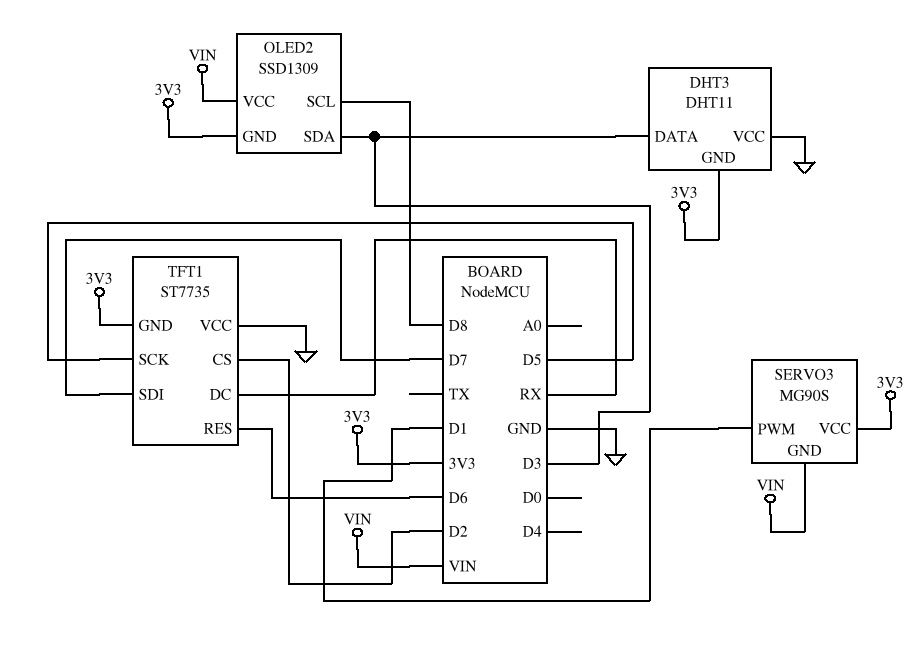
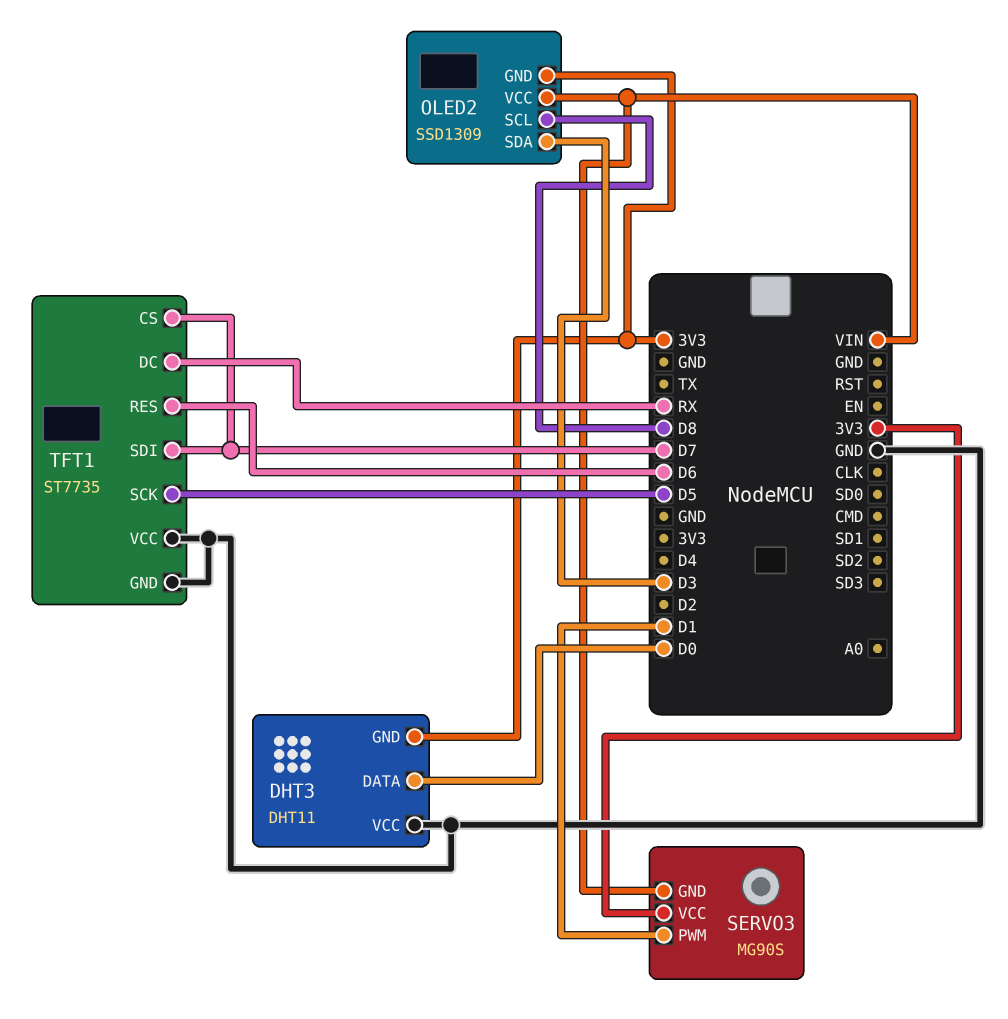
DHT3 pin DATA: D3 -> D0
TFT1 pin CS: D2 -> D7
TFT1 pin GND: 3V3 -> GND

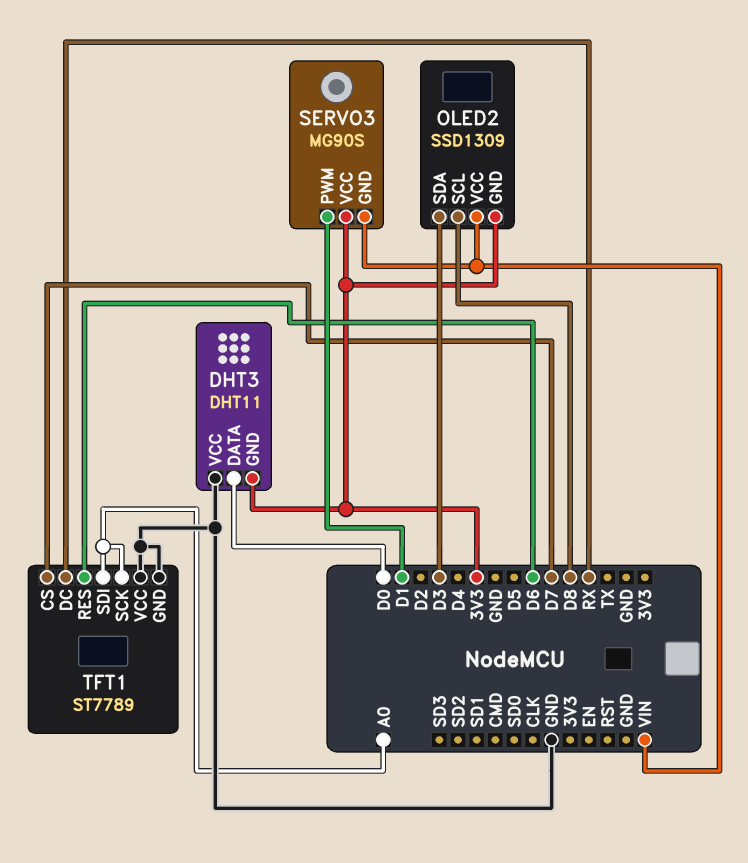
TFT1: ST7735 -> ST7789
TFT1 pin SCK: D5 -> A0
TFT1 pin SDI: D7 -> A0

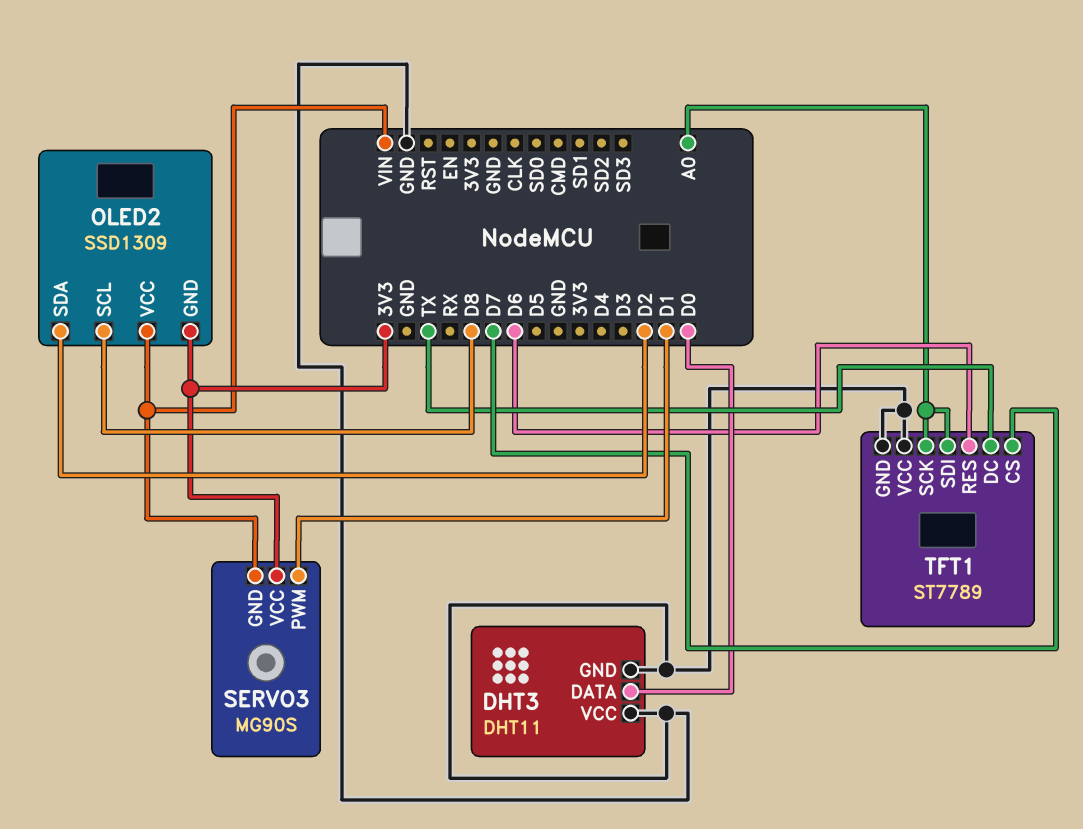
DHT3 pin GND: 3V3 -> GND
OLED2 pin SDA: D3 -> D2
TFT1 pin DC: RX -> TX

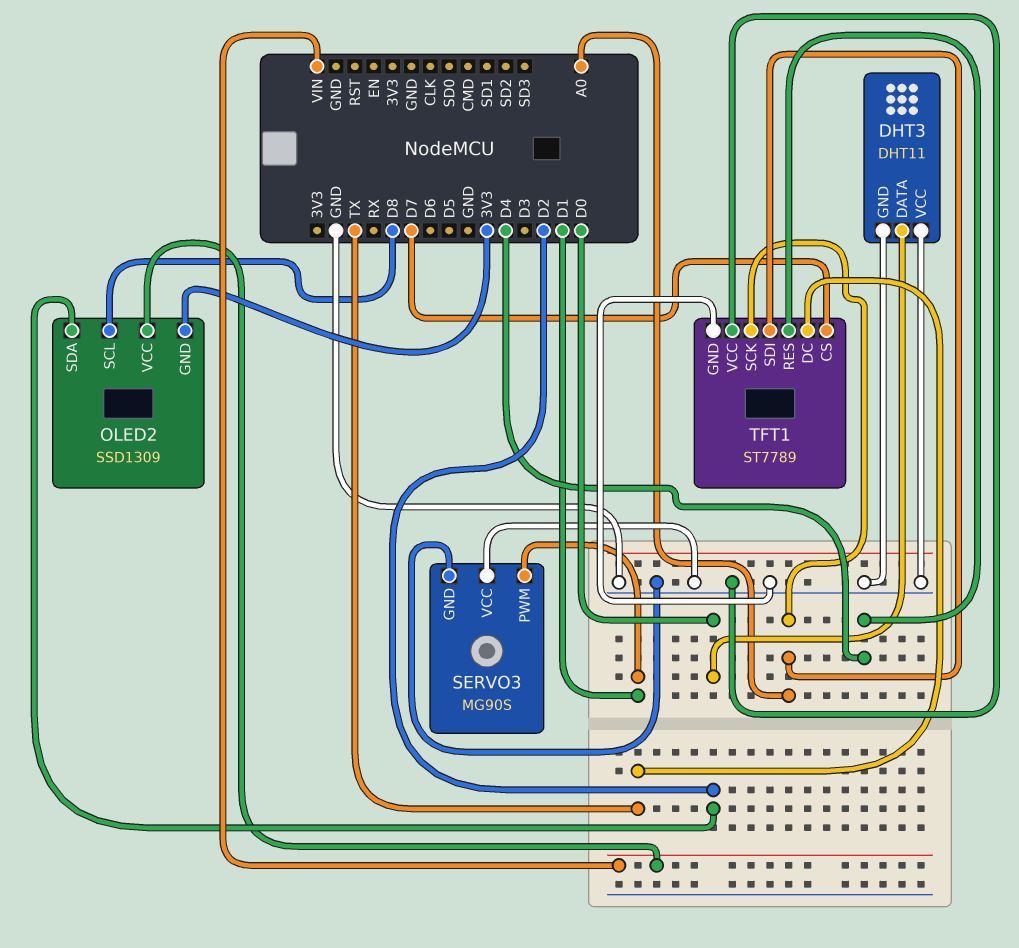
SERVO3 pin GND: VIN -> GND
SERVO3 pin VCC: 3V3 -> GND
TFT1 pin RES: D6 -> D4

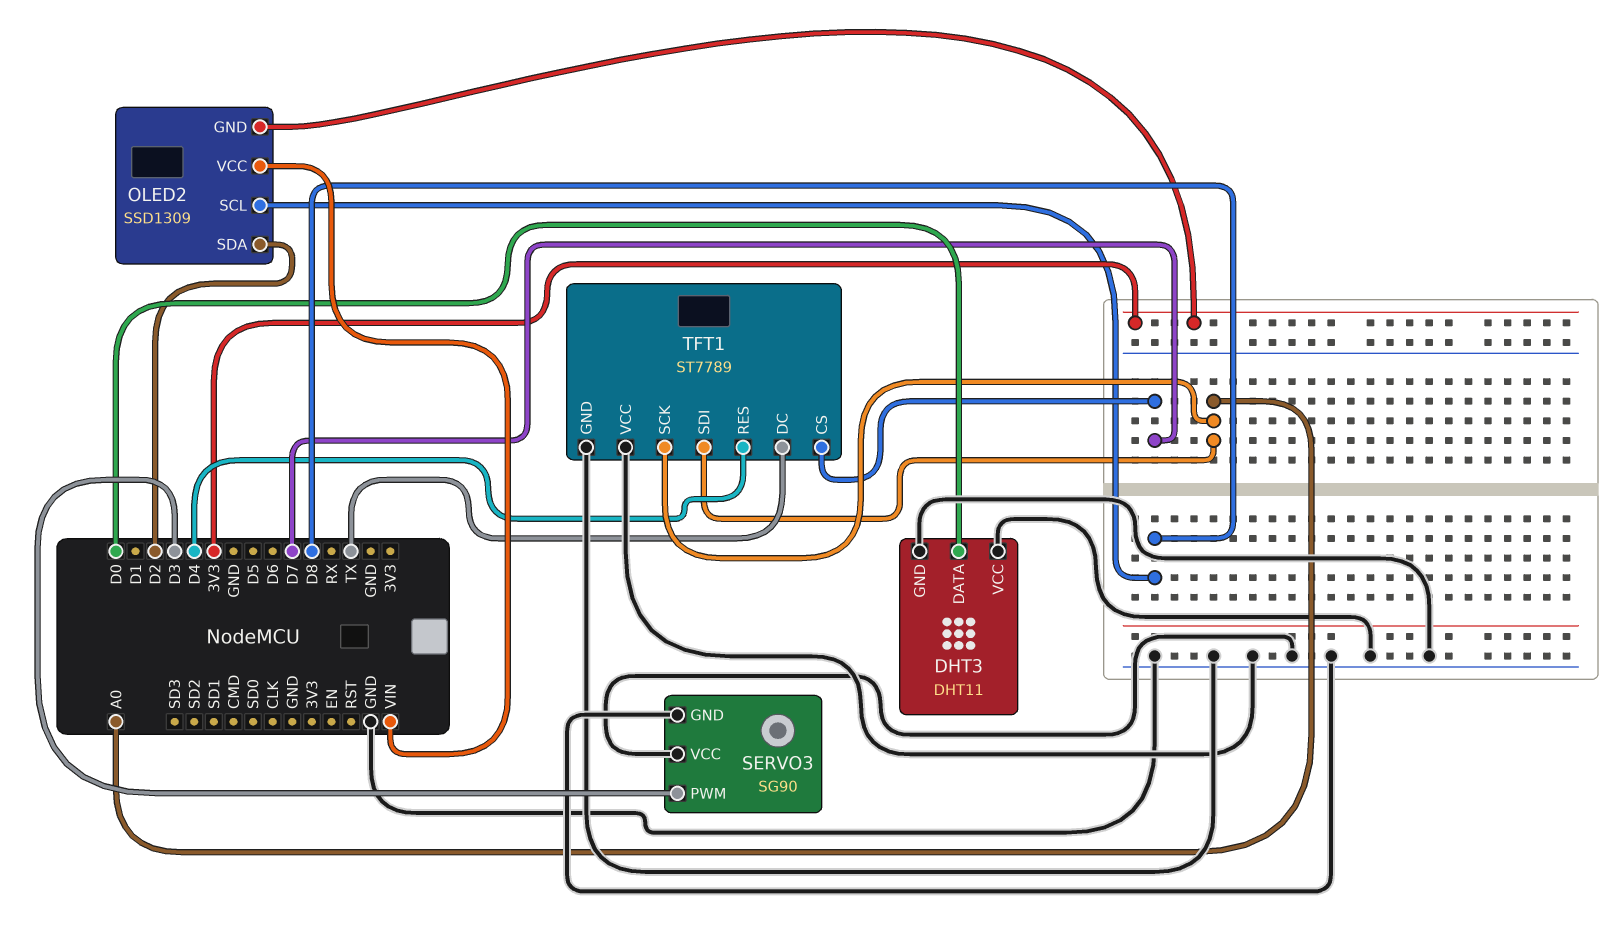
SERVO3: MG90S -> SG90
SERVO3 pin PWM: D1 -> D3

